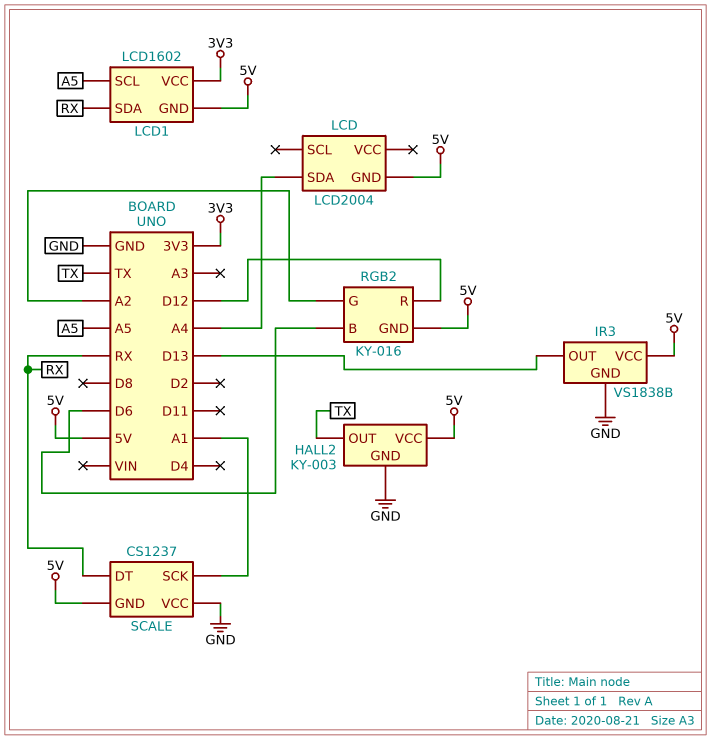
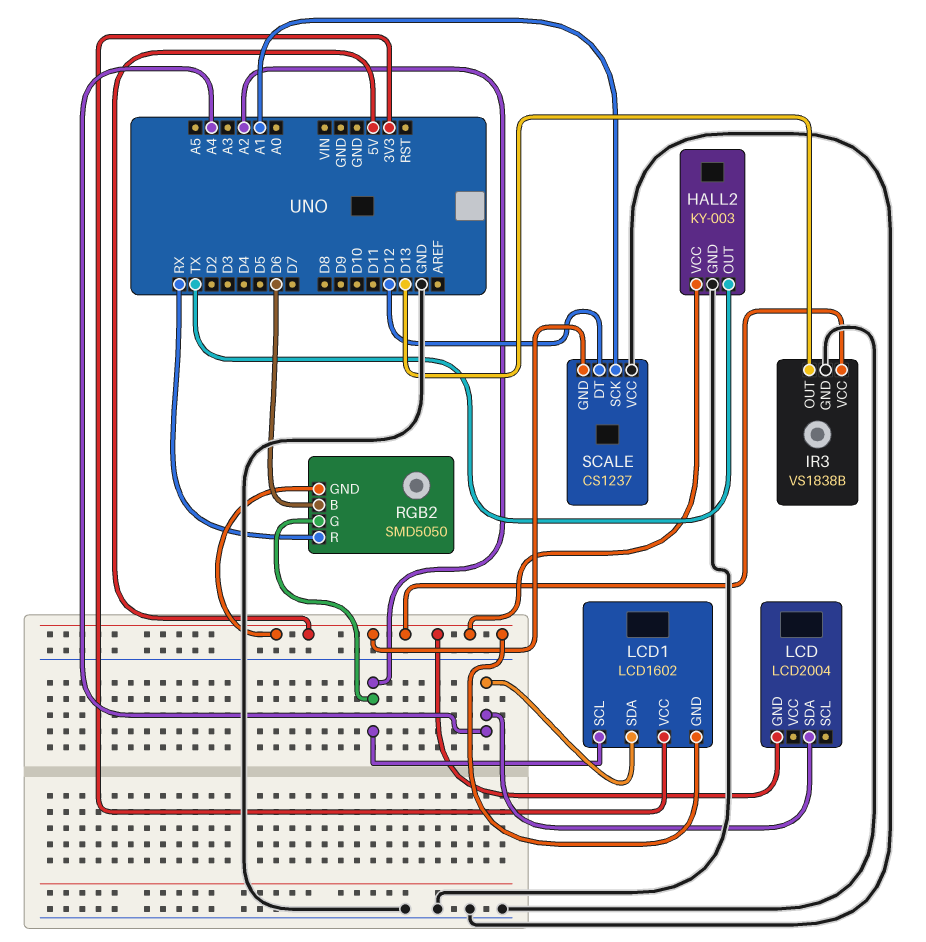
LCD1 pin SCL: A5 -> A2
LCD1 pin SDA: RX -> A4
RGB2: KY-016 -> SMD5050
RGB2 pin R: D12 -> RX
SCALE pin DT: RX -> D12

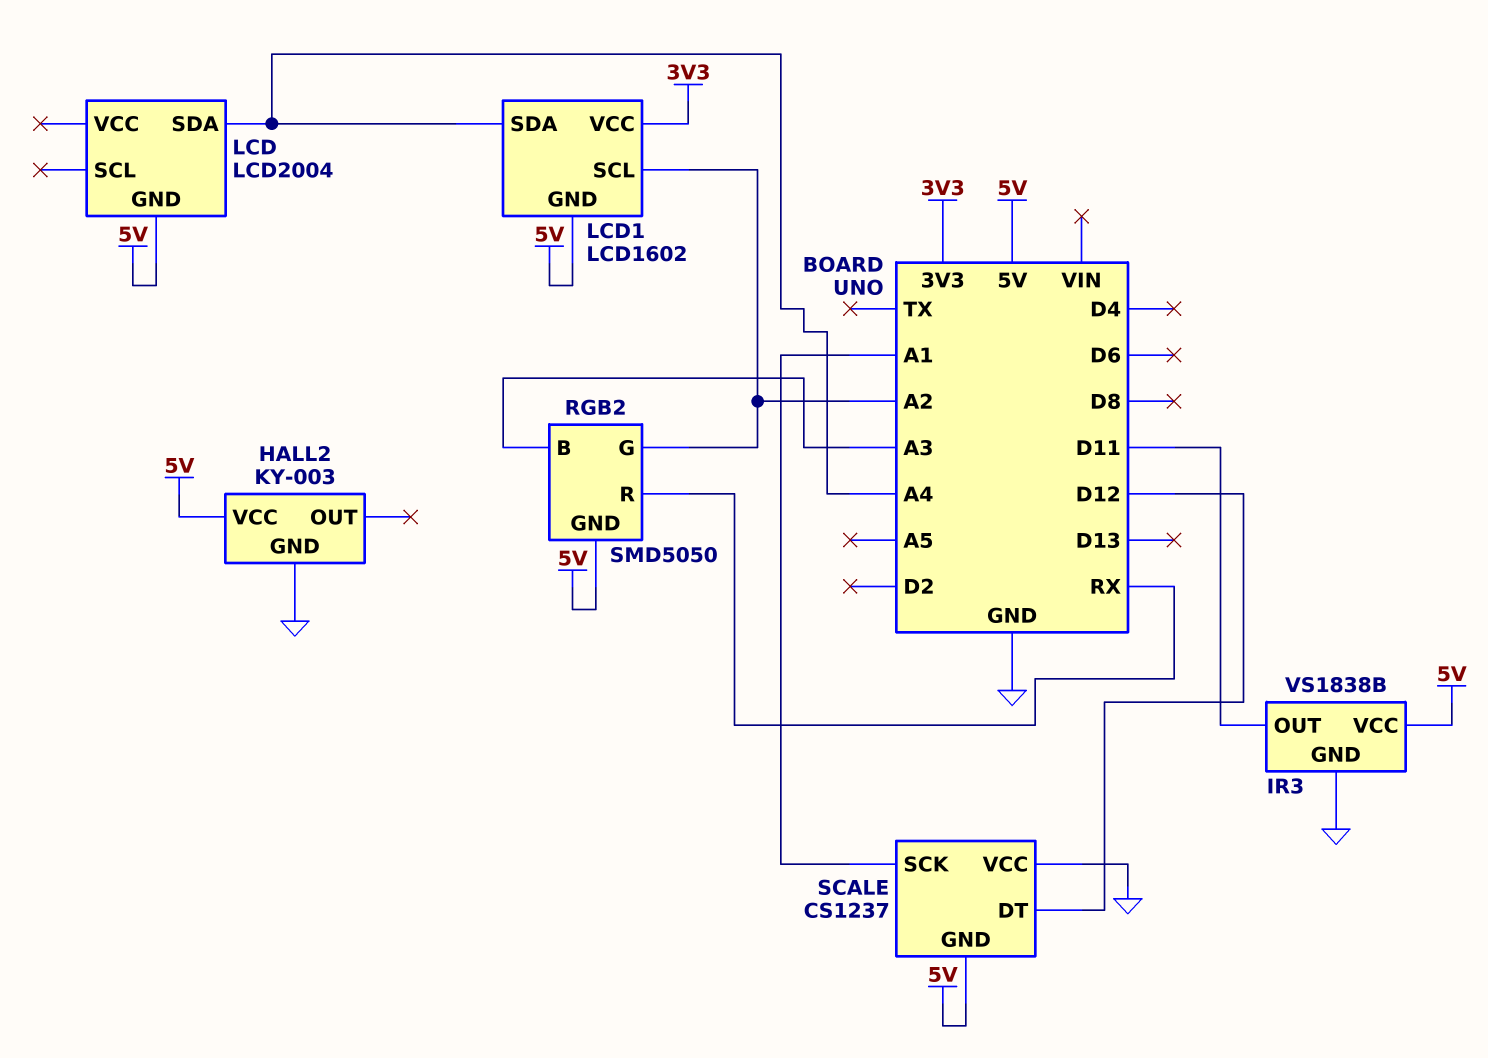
HALL2 pin OUT: TX -> none
IR3 pin OUT: D13 -> D11
RGB2 pin B: D6 -> A3

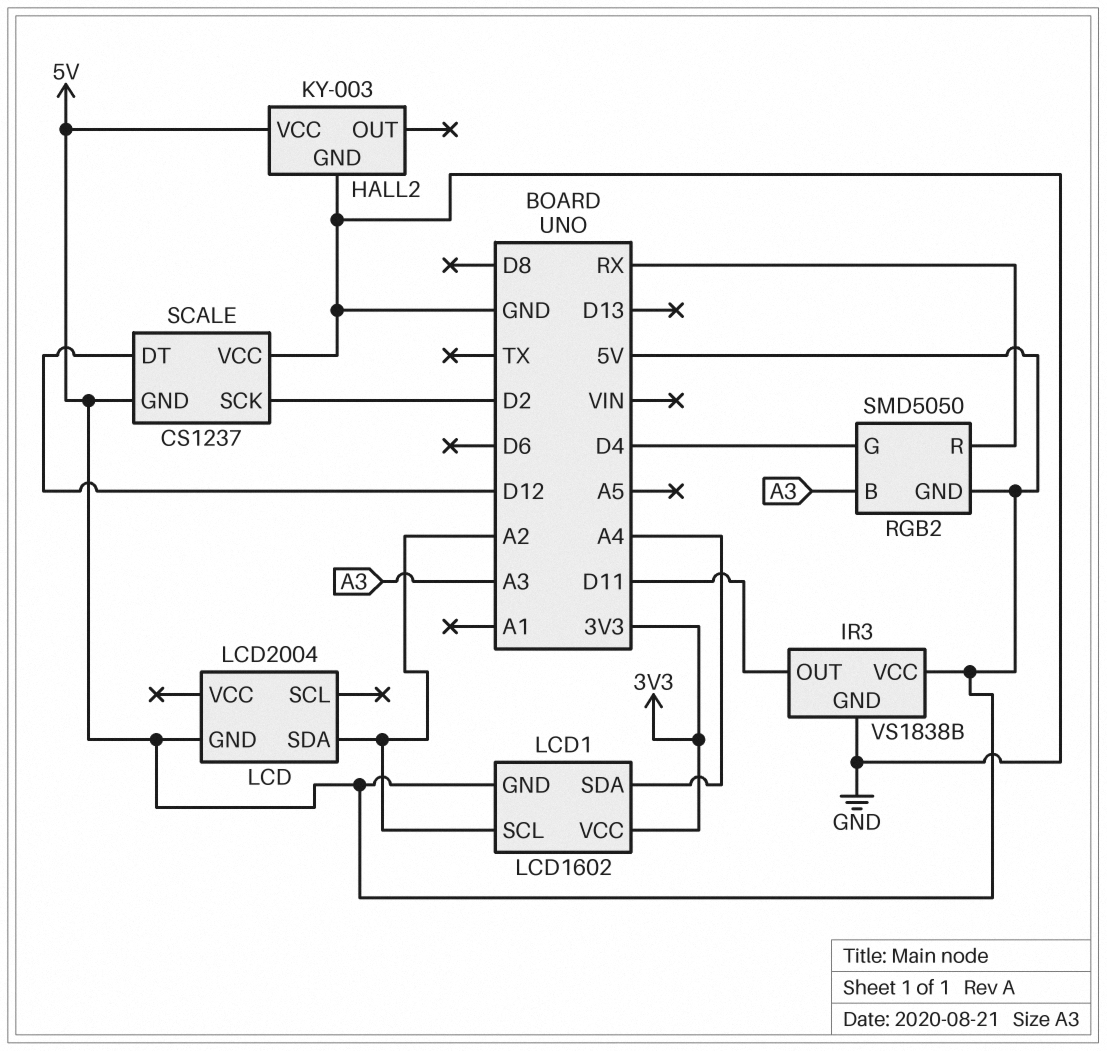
LCD pin SDA: A4 -> A2
RGB2 pin G: A2 -> D4
SCALE pin SCK: A1 -> D2

